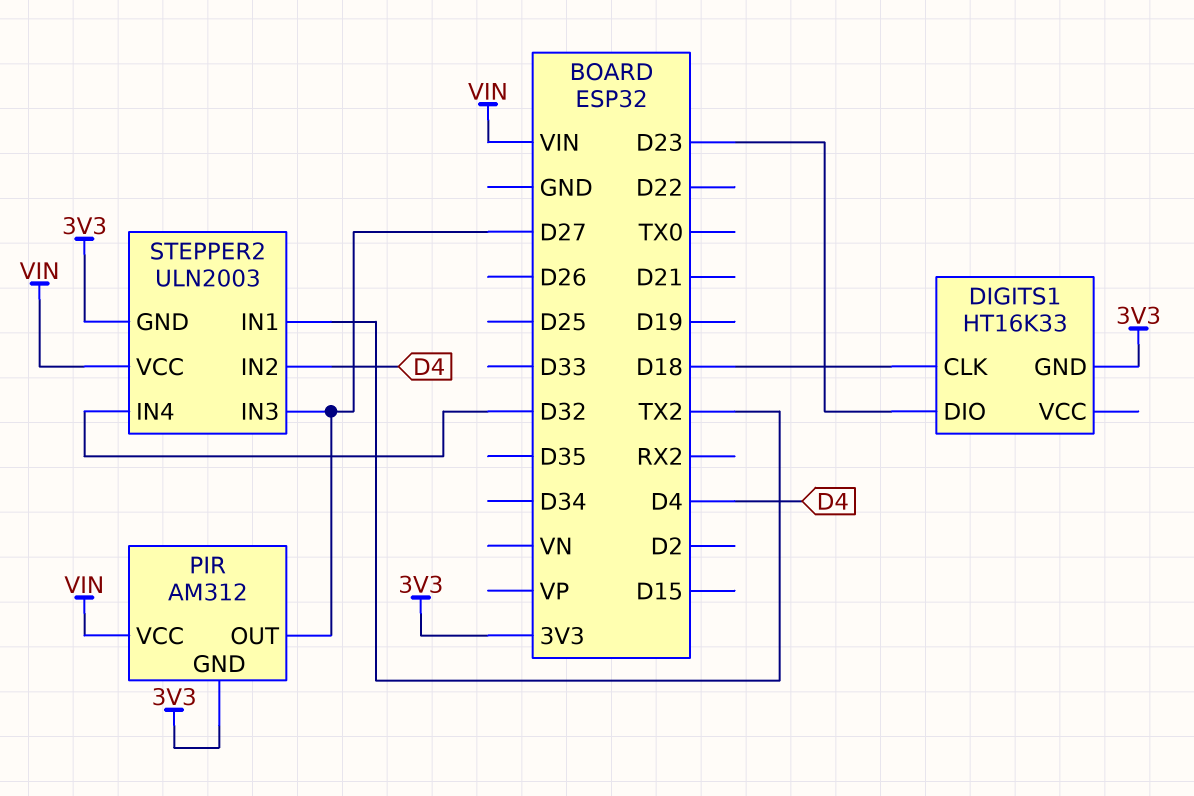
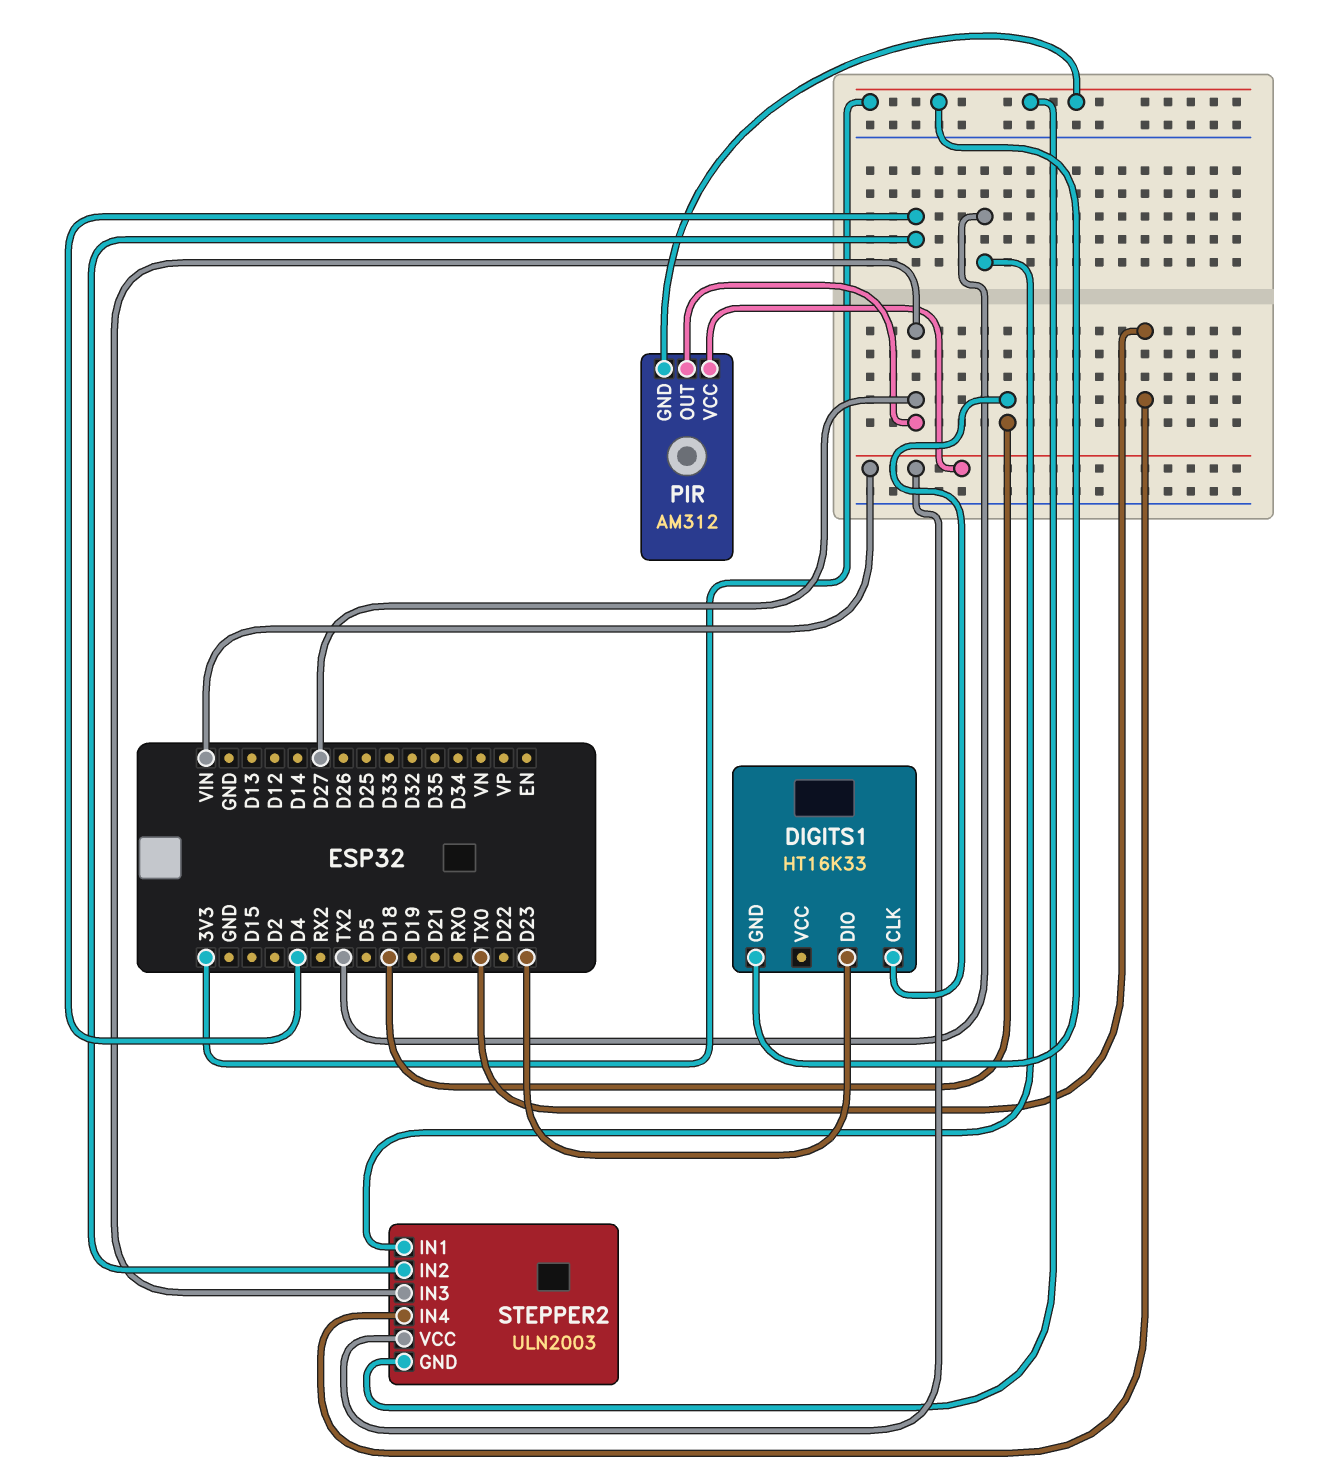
STEPPER2 pin IN4: D32 -> TX0

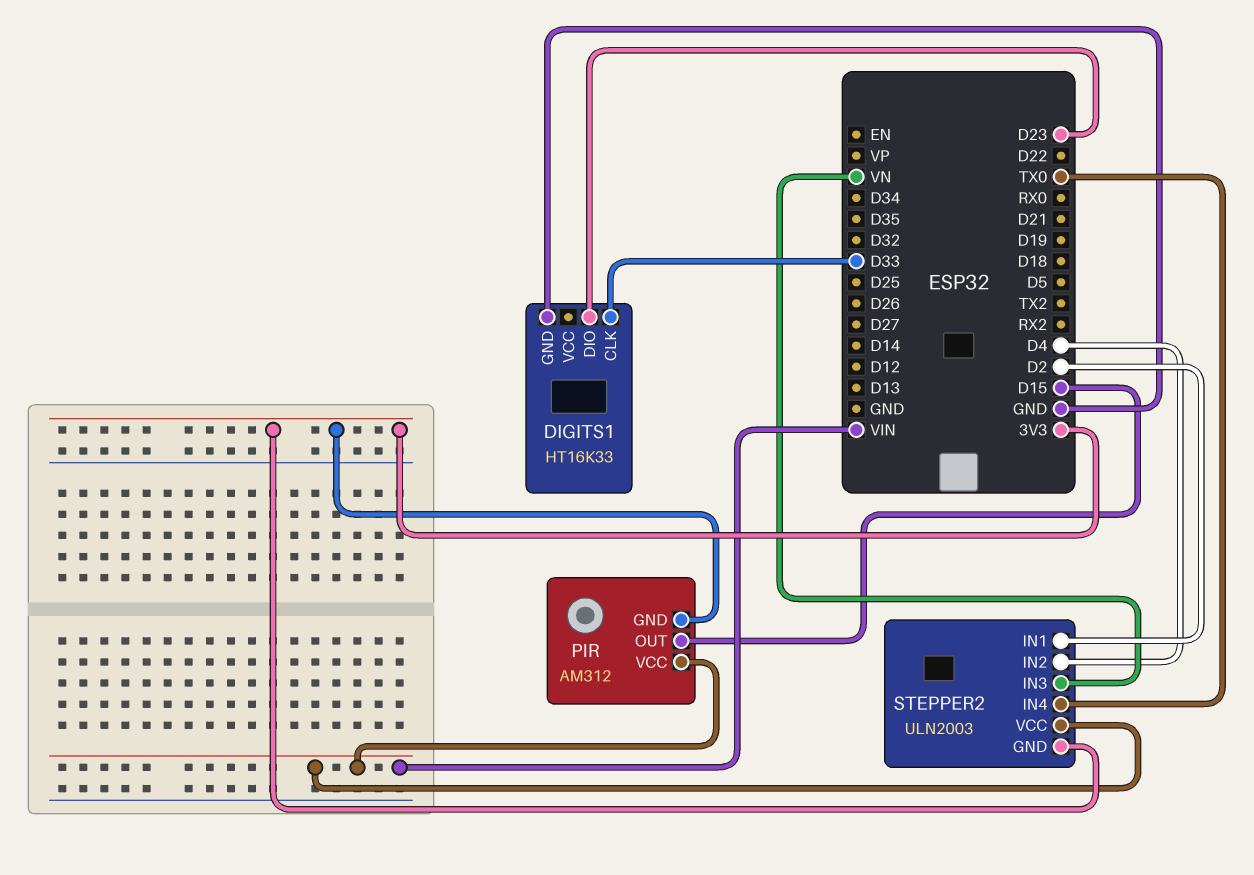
DIGITS1 pin CLK: D18 -> D33
DIGITS1 pin GND: 3V3 -> GND
PIR pin OUT: D27 -> D15
STEPPER2 pin IN1: TX2 -> D2
STEPPER2 pin IN3: D27 -> VN

